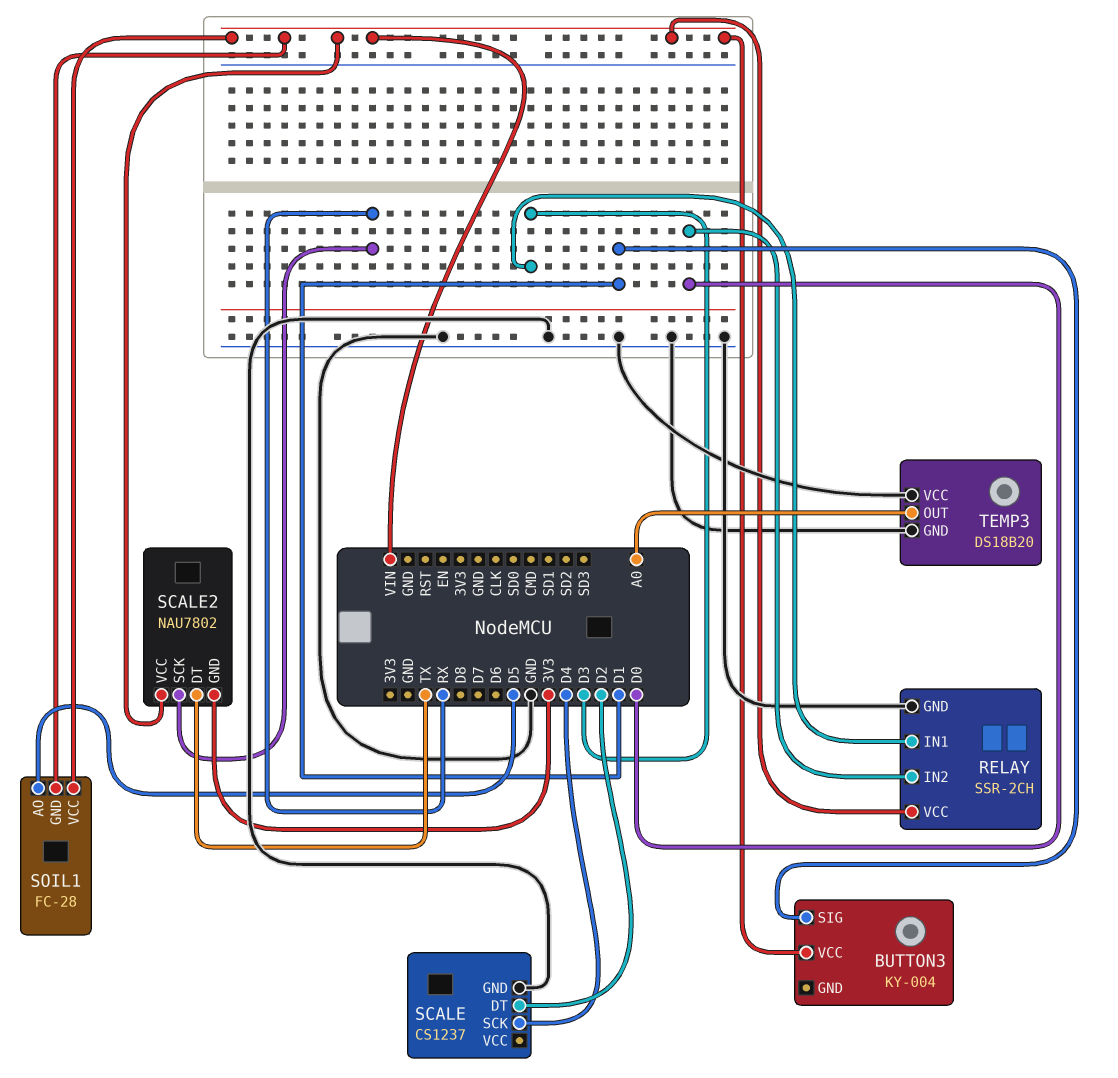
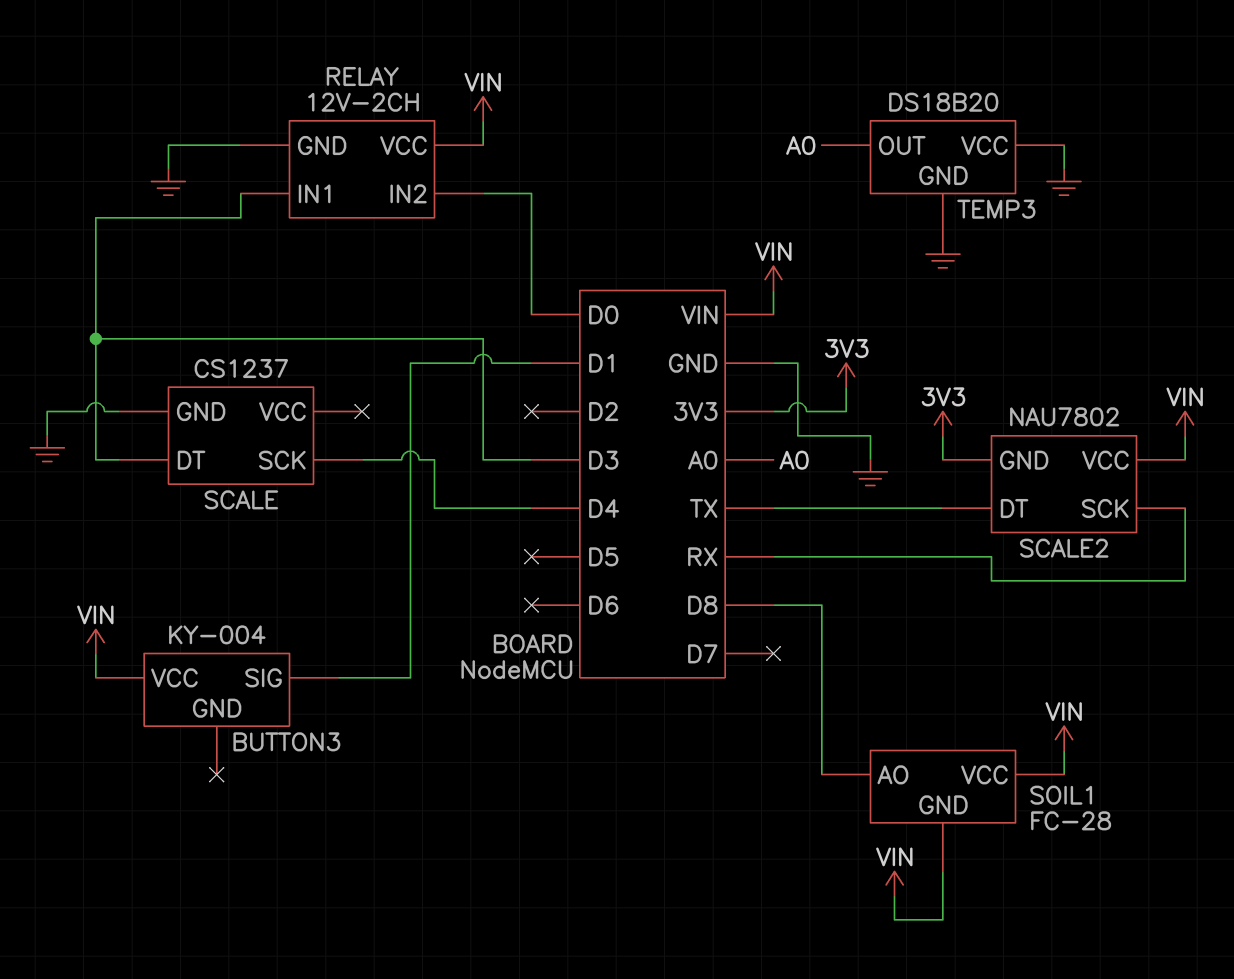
RELAY: SSR-2CH -> 12V-2CH
SCALE pin DT: D2 -> D3
SOIL1 pin AO: D5 -> D8

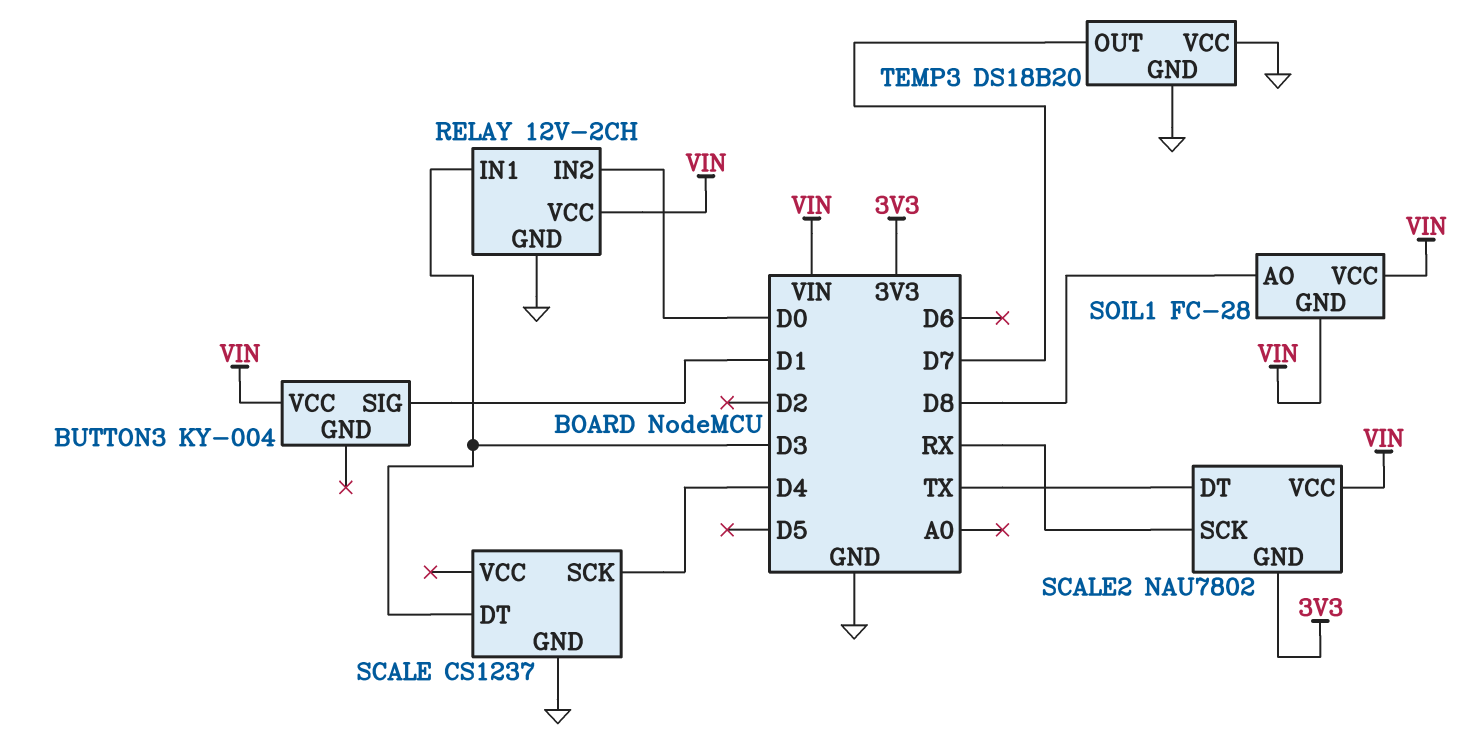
TEMP3 pin OUT: A0 -> D7

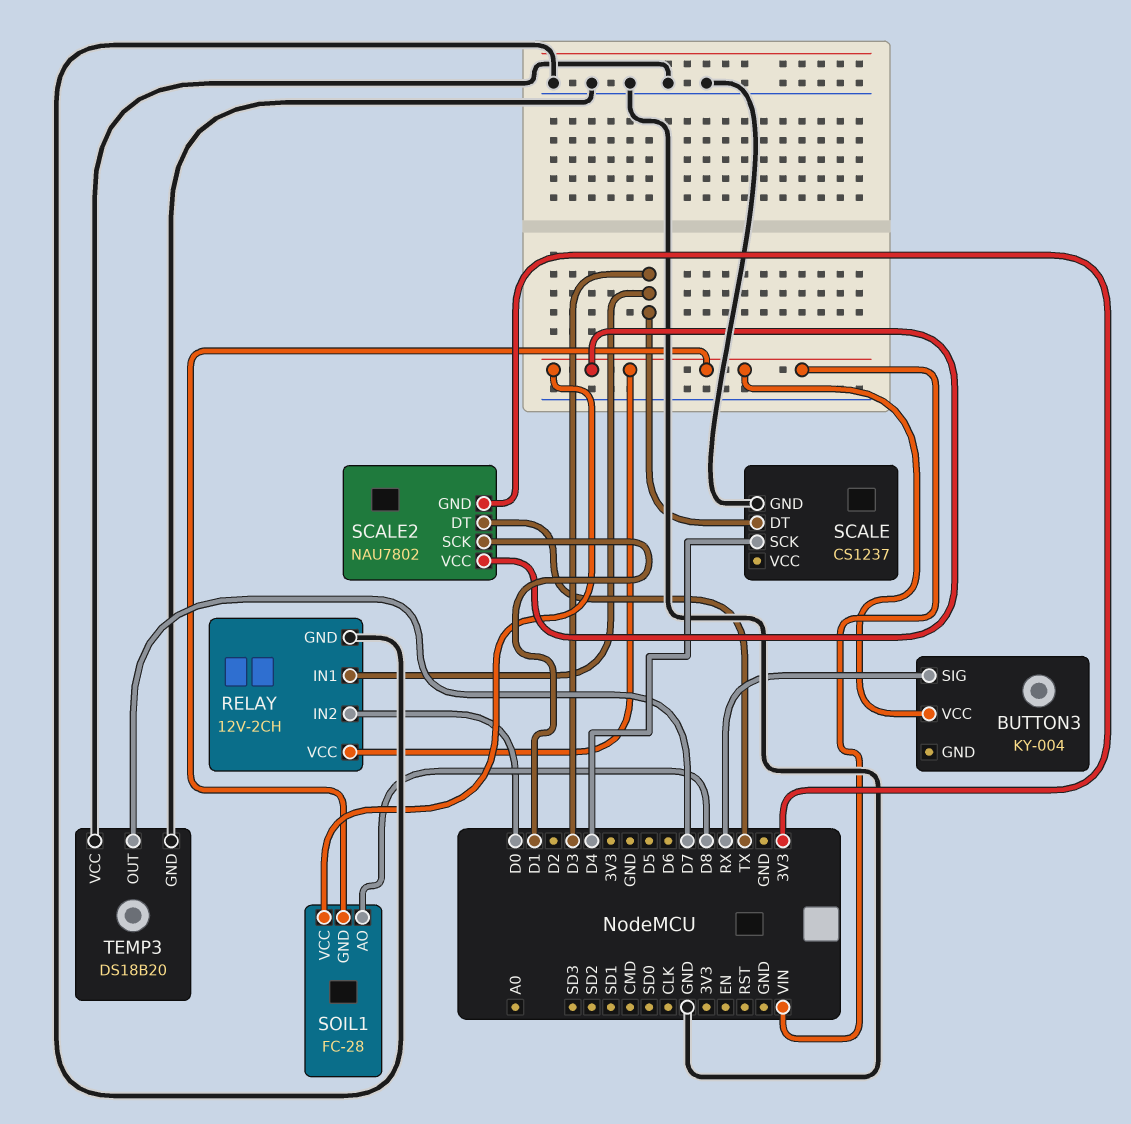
BUTTON3 pin SIG: D1 -> RX
SCALE2 pin SCK: RX -> D1

